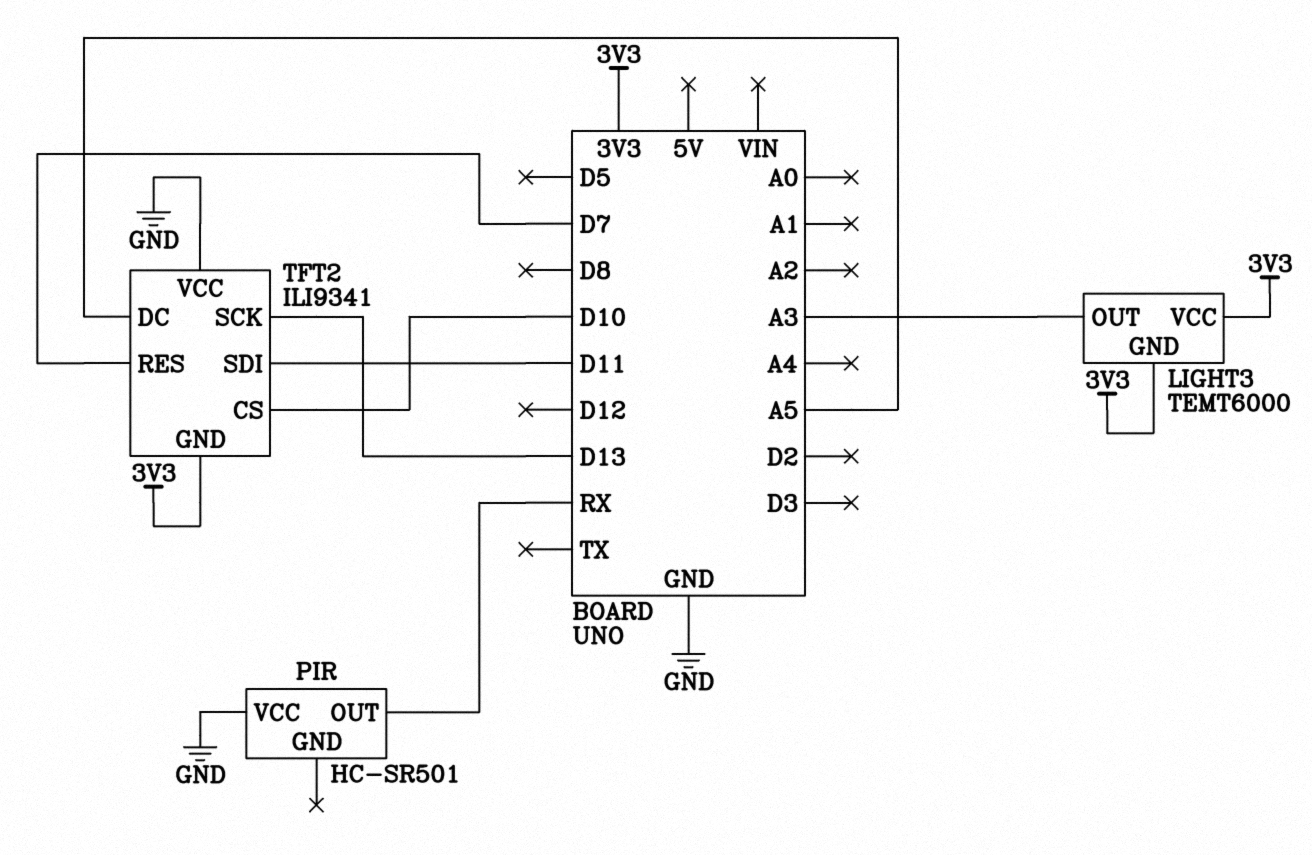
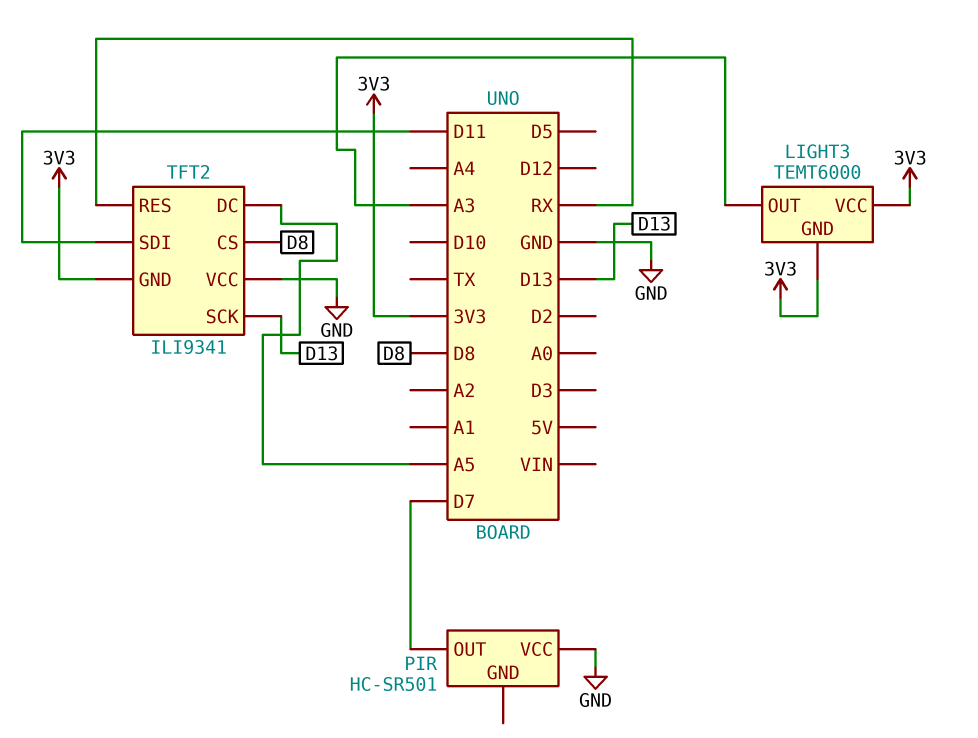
PIR pin OUT: RX -> D7
TFT2 pin CS: D10 -> D8
TFT2 pin RES: D7 -> RX

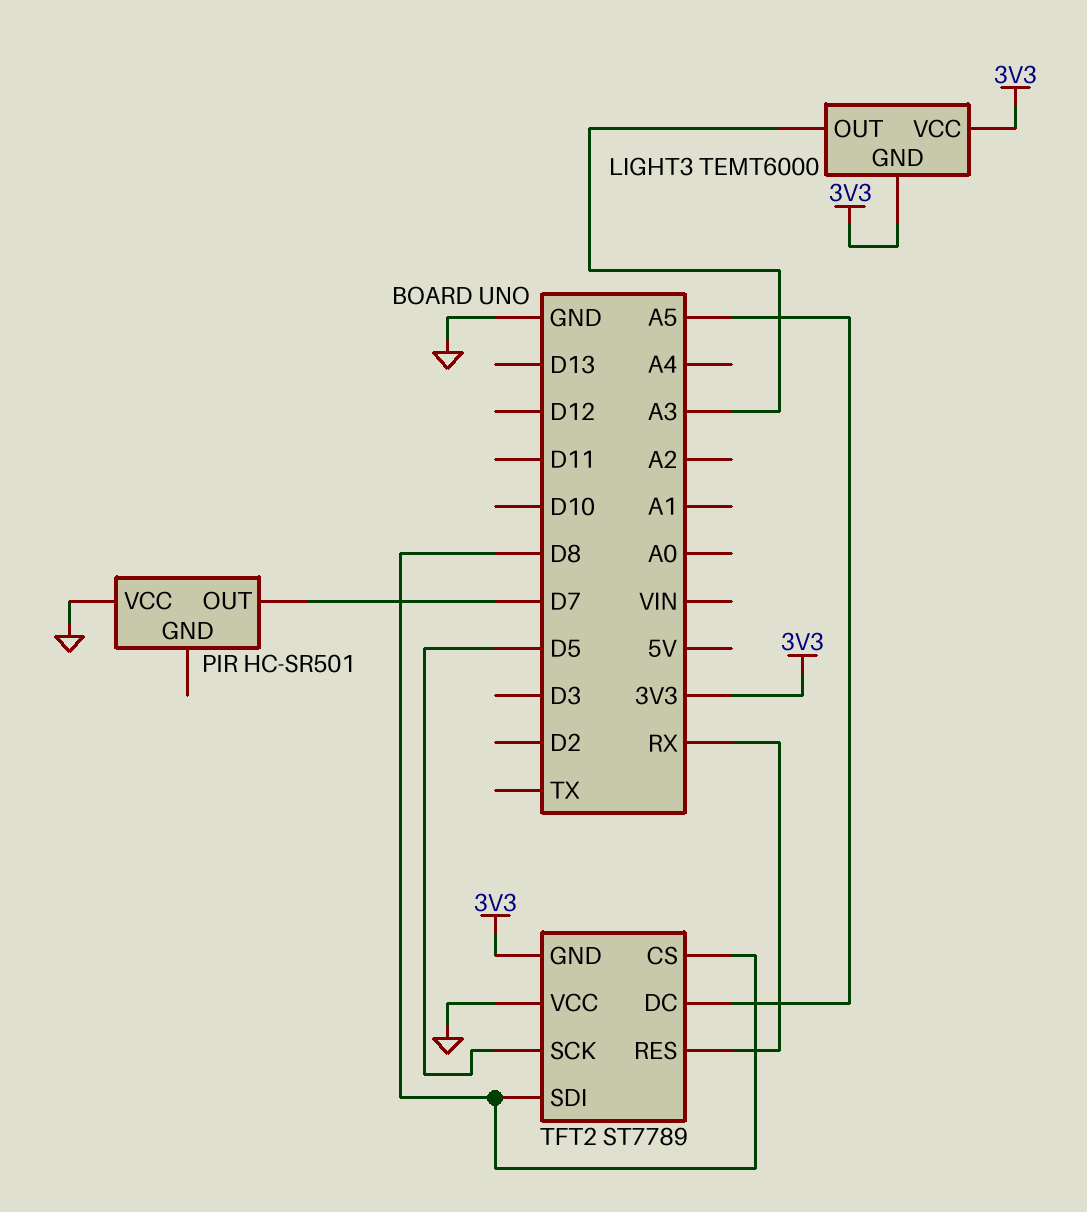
TFT2: ILI9341 -> ST7789
TFT2 pin SCK: D13 -> D5
TFT2 pin SDI: D11 -> D8

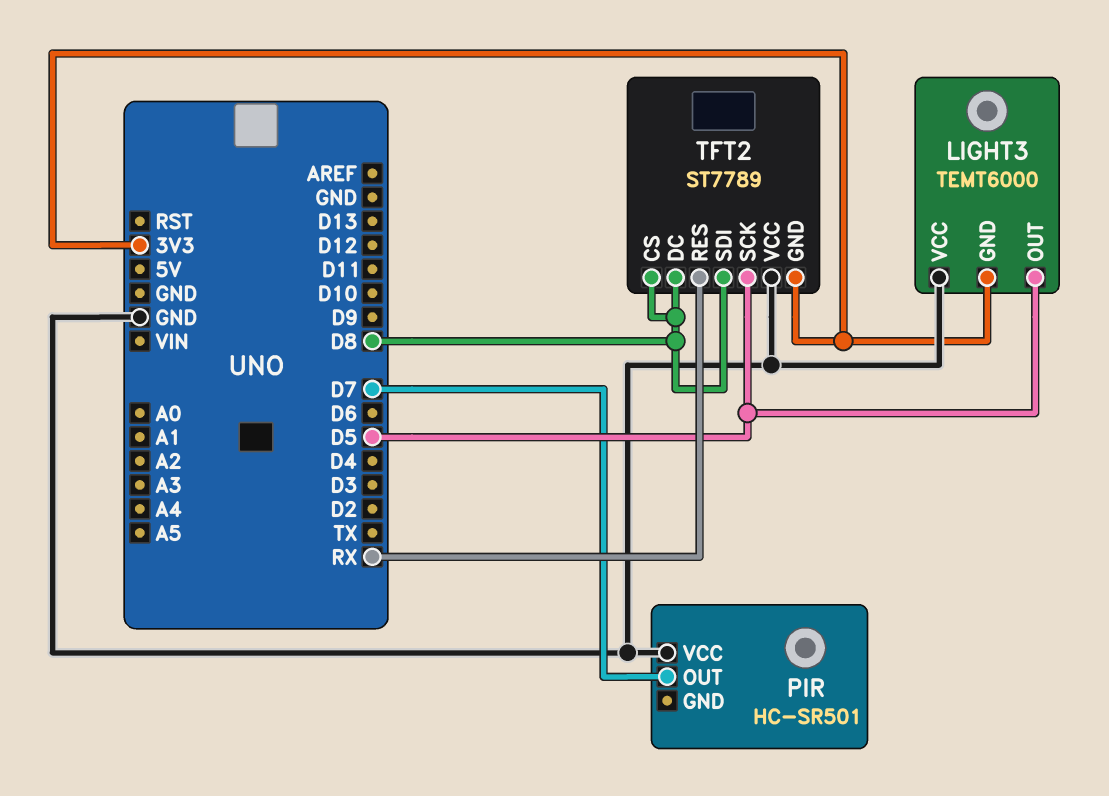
LIGHT3 pin OUT: A3 -> D5
LIGHT3 pin VCC: 3V3 -> GND
TFT2 pin DC: A5 -> D8

